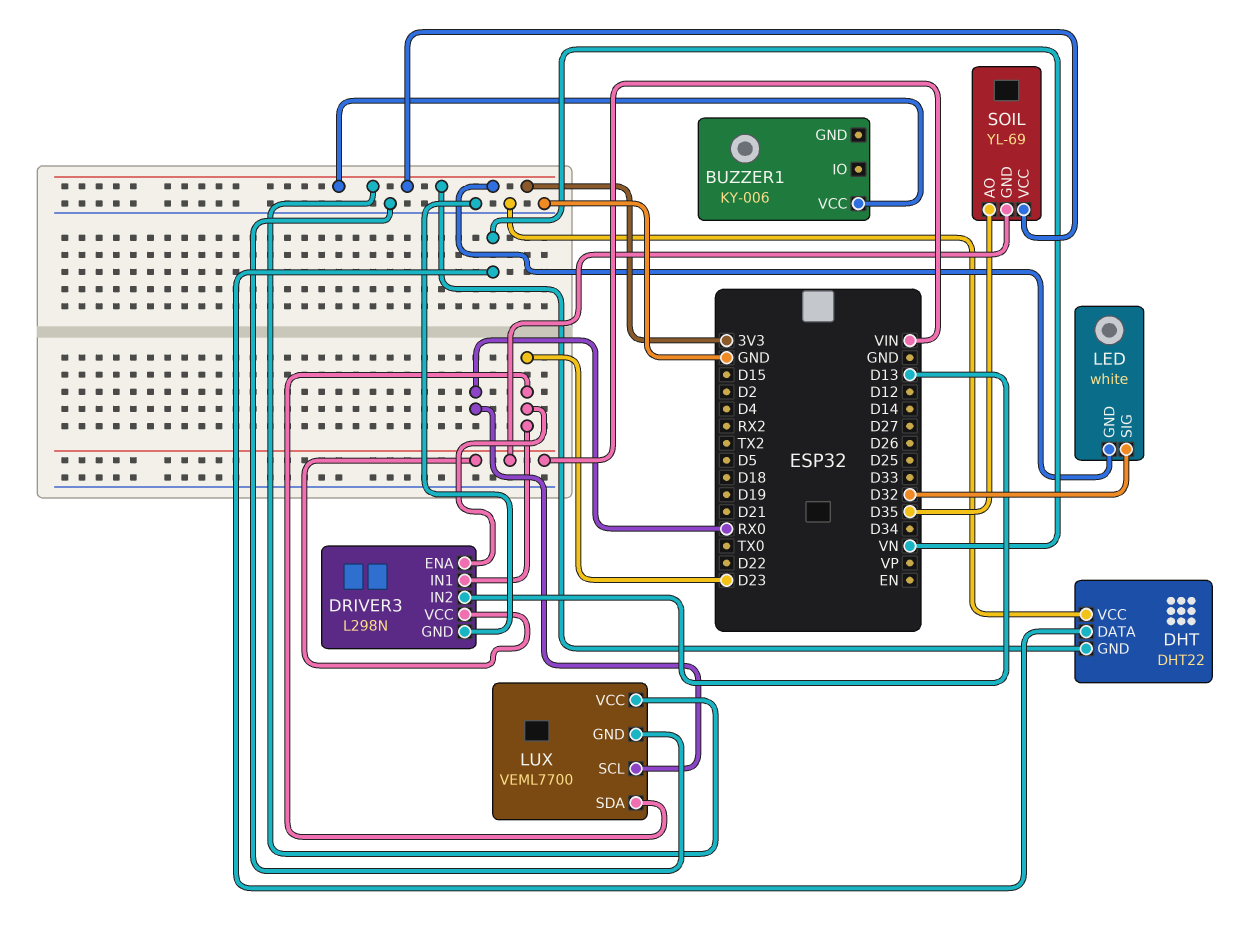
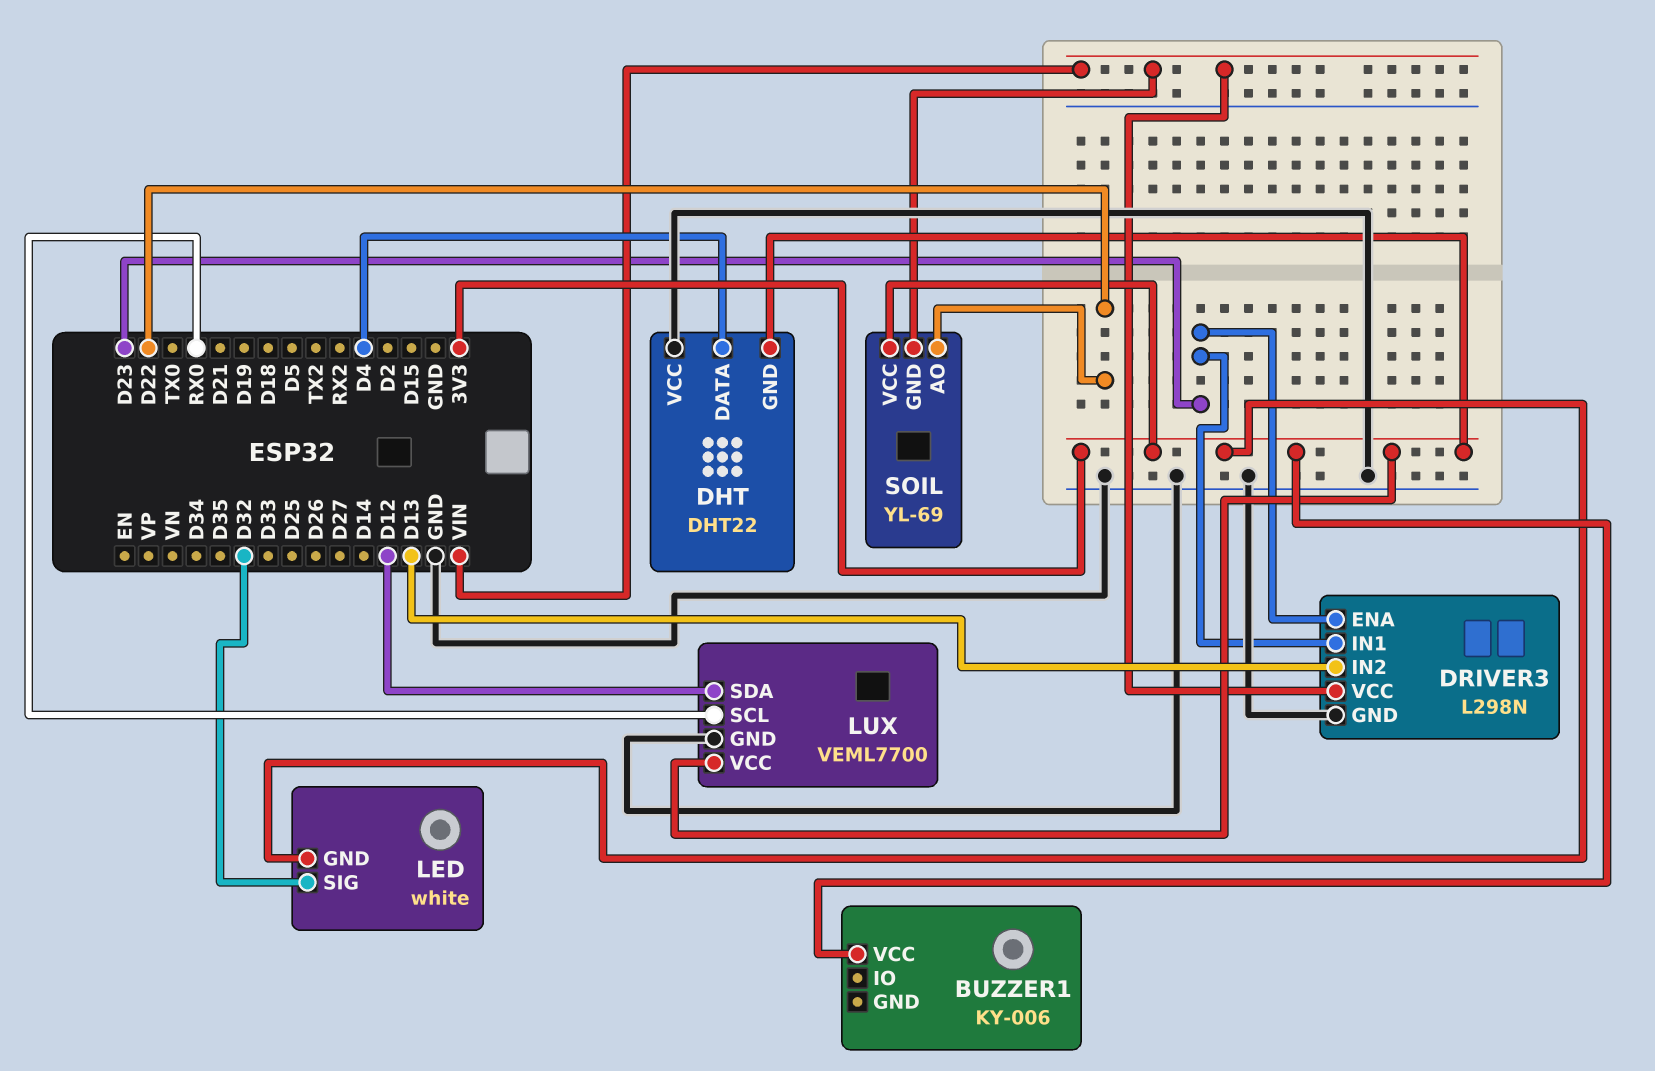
DHT pin DATA: VN -> D4
LUX pin SDA: D23 -> D12
SOIL pin AO: D35 -> D22

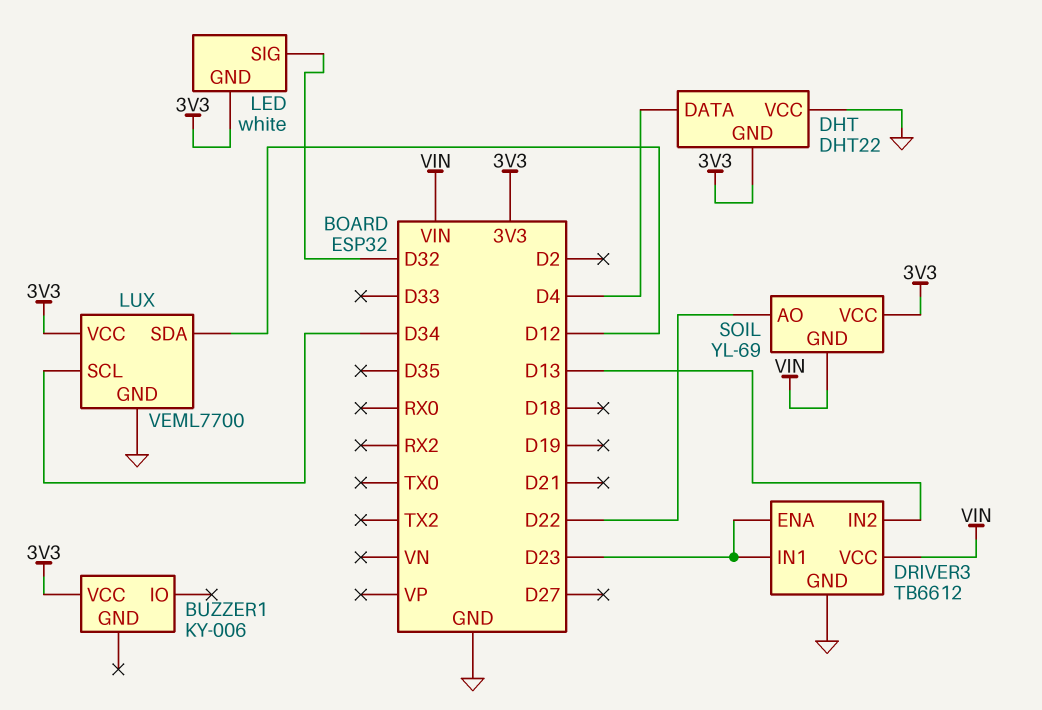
DRIVER3: L298N -> TB6612
LUX pin SCL: RX0 -> D34

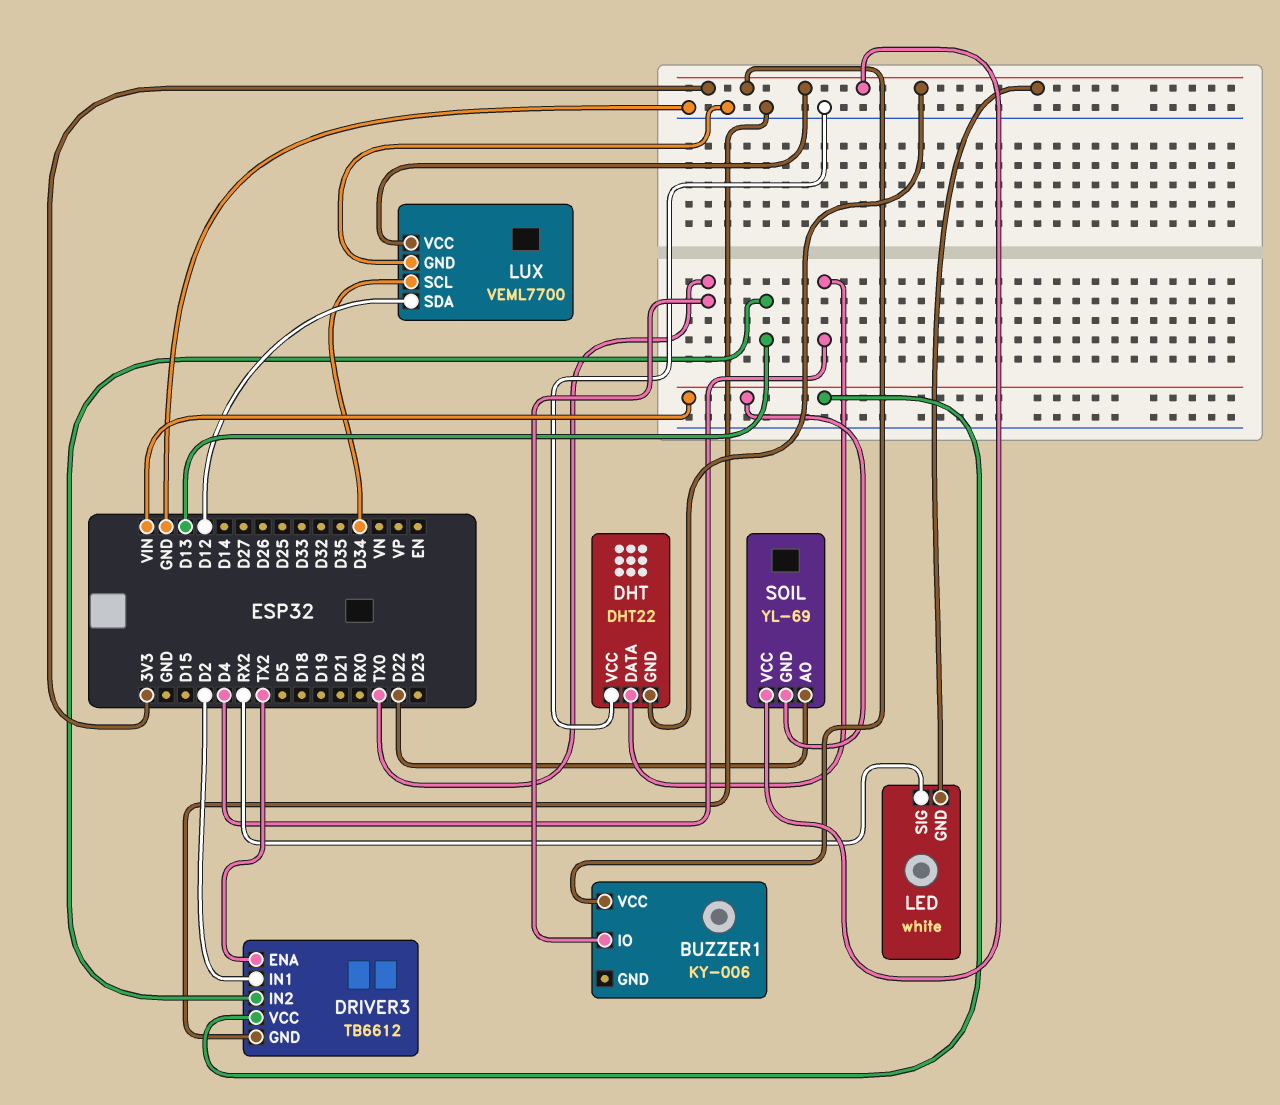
BUZZER1 pin IO: none -> TX0
DRIVER3 pin ENA: D23 -> TX2
DRIVER3 pin IN1: D23 -> D2
LED pin SIG: D32 -> RX2

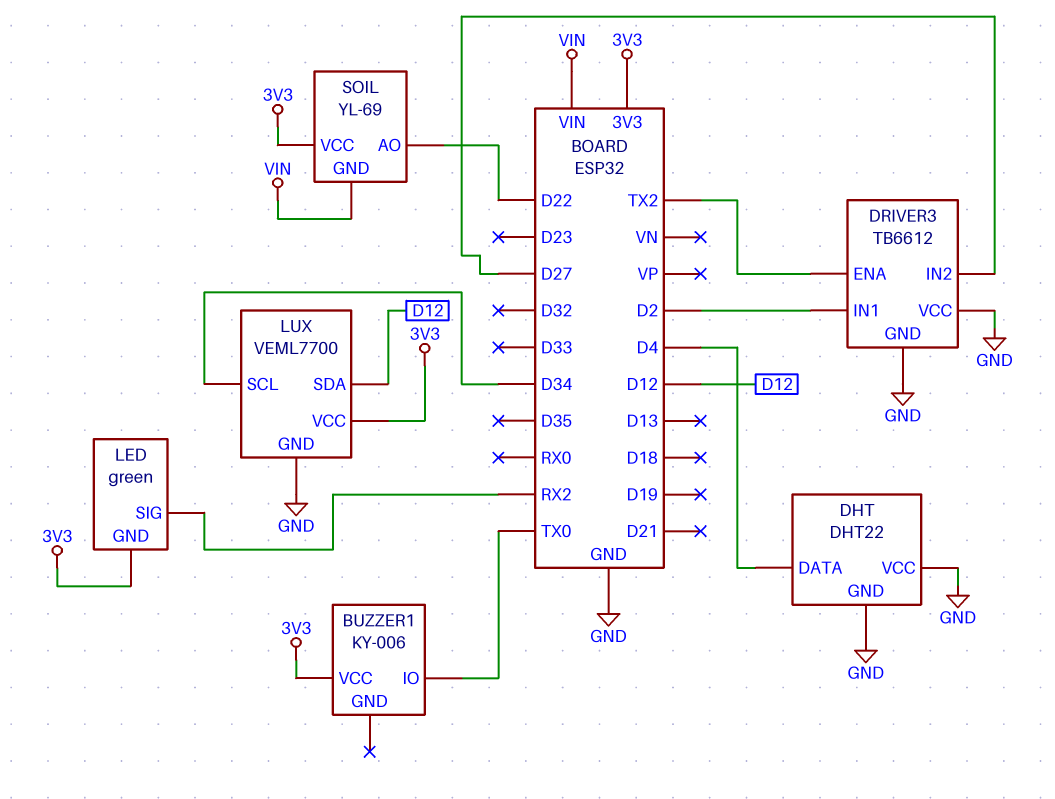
DHT pin GND: 3V3 -> GND
DRIVER3 pin IN2: D13 -> D27
DRIVER3 pin VCC: VIN -> GND
LED: white -> green

